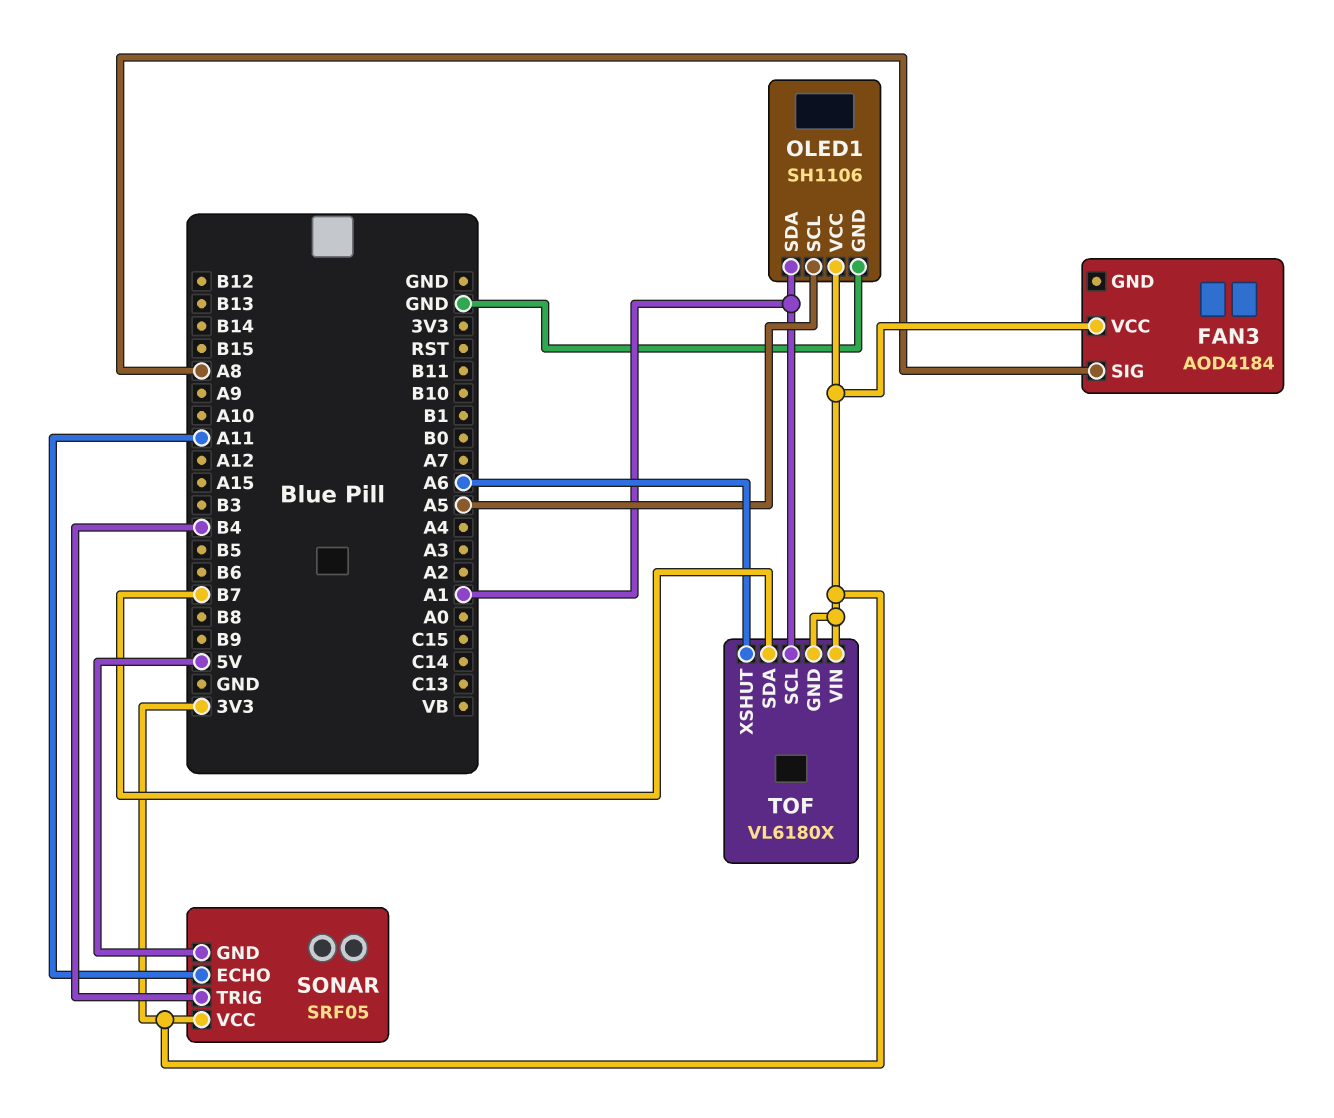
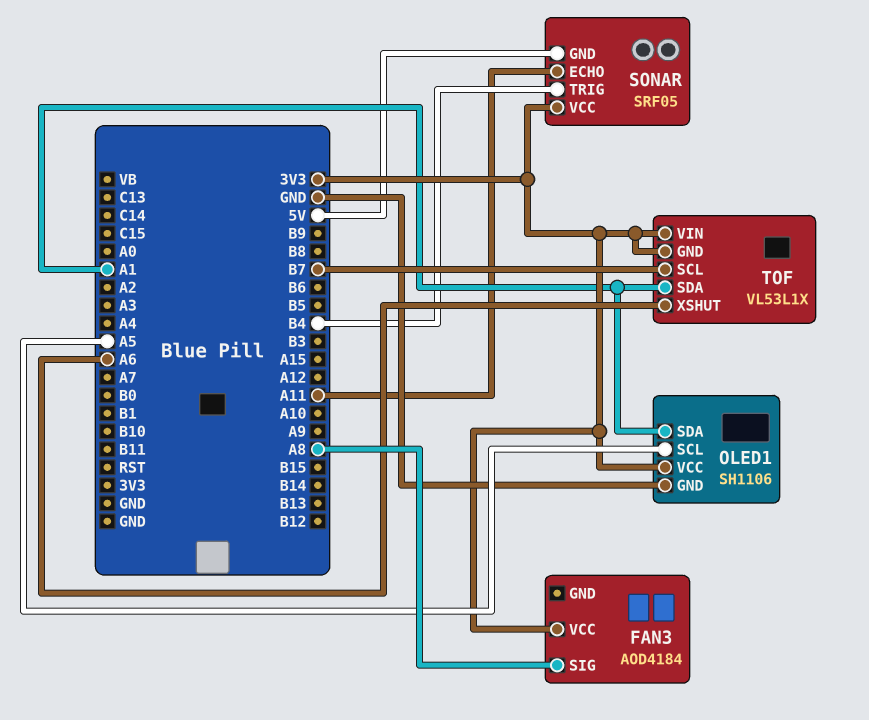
TOF: VL6180X -> VL53L1X
TOF pin SCL: A1 -> B7
TOF pin SDA: B7 -> A1

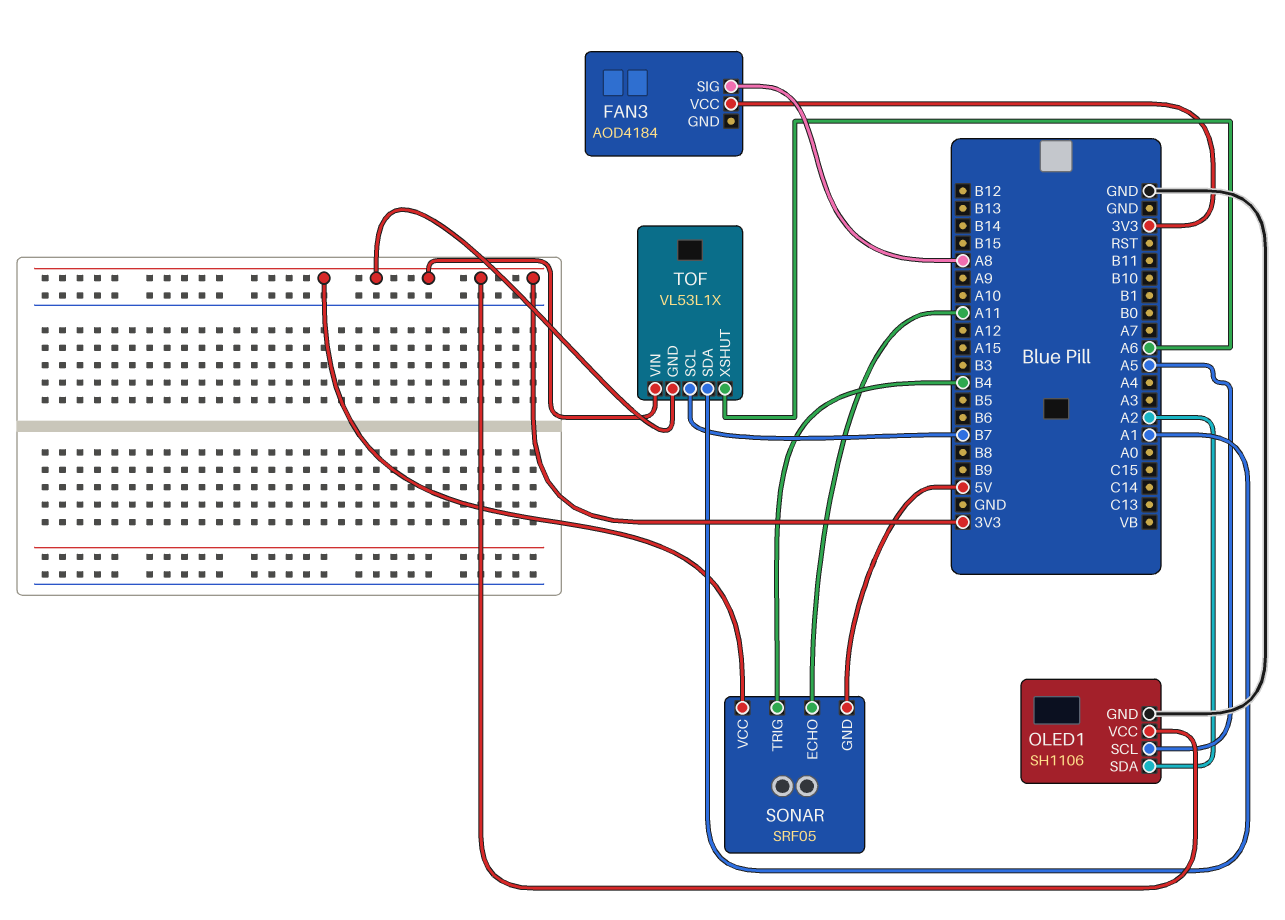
OLED1 pin SDA: A1 -> A2

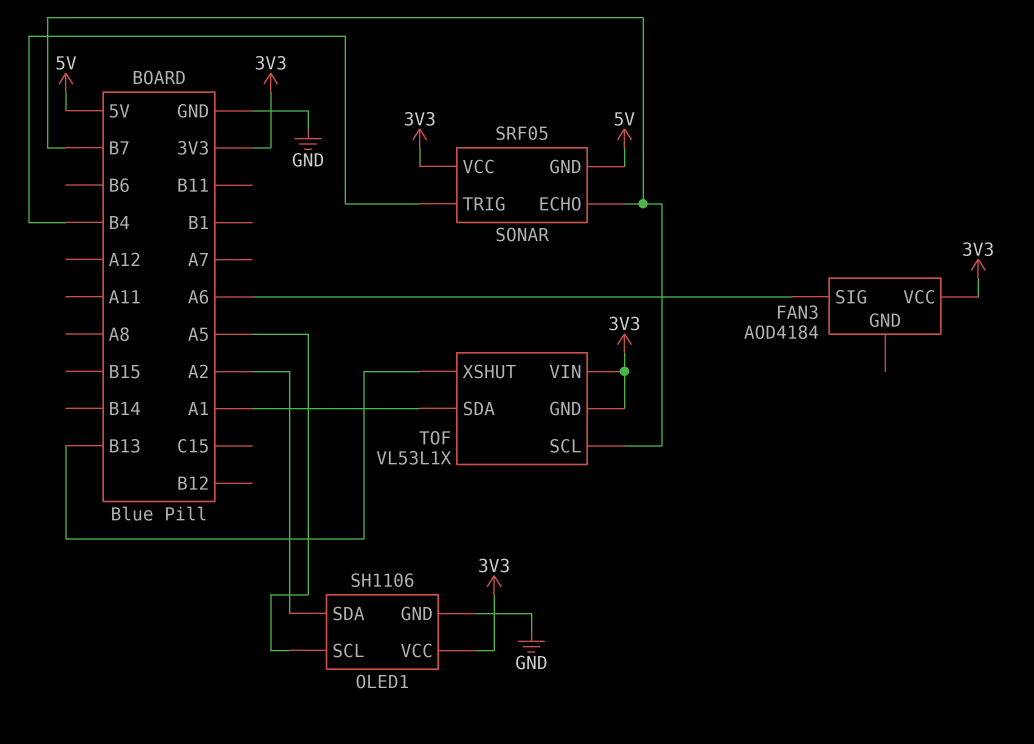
FAN3 pin SIG: A8 -> A6
SONAR pin ECHO: A11 -> B7
TOF pin XSHUT: A6 -> B13

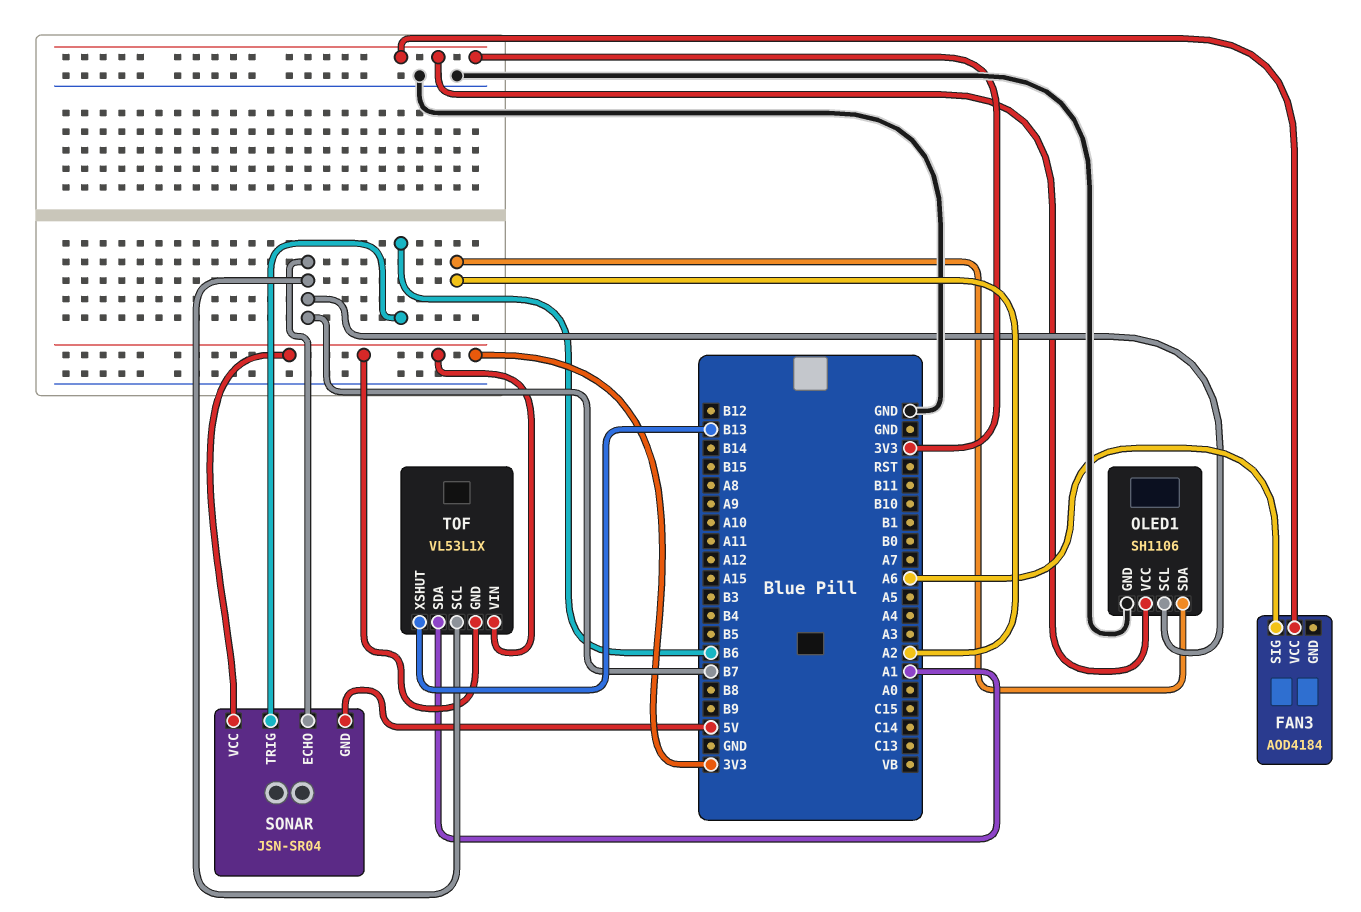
OLED1 pin SCL: A5 -> B7
SONAR: SRF05 -> JSN-SR04
SONAR pin TRIG: B4 -> B6

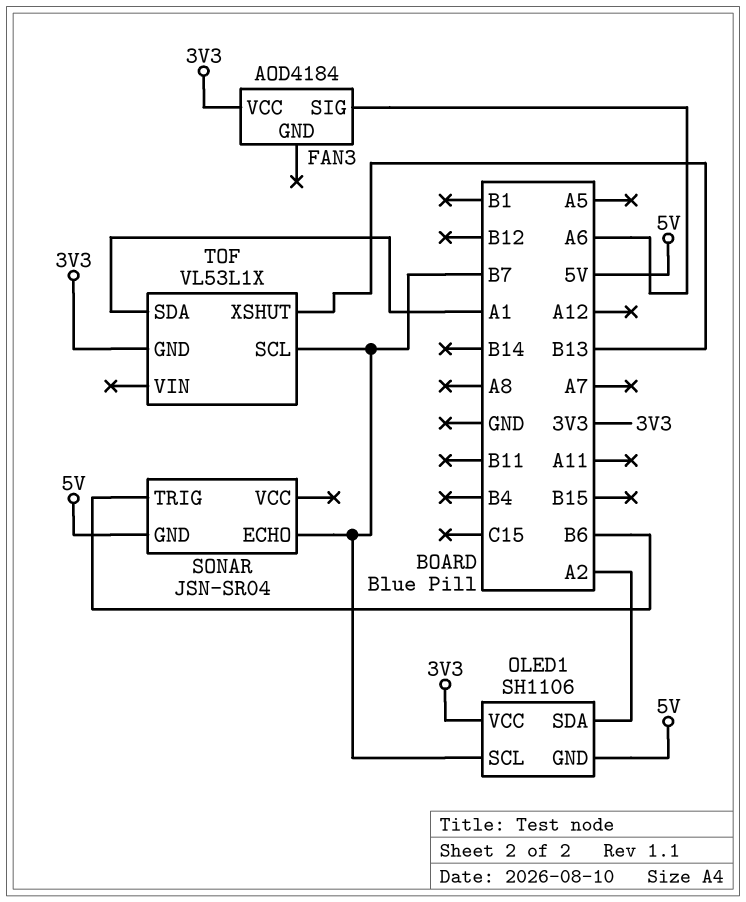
OLED1 pin GND: GND -> 5V
SONAR pin VCC: 3V3 -> none
TOF pin VIN: 3V3 -> none

